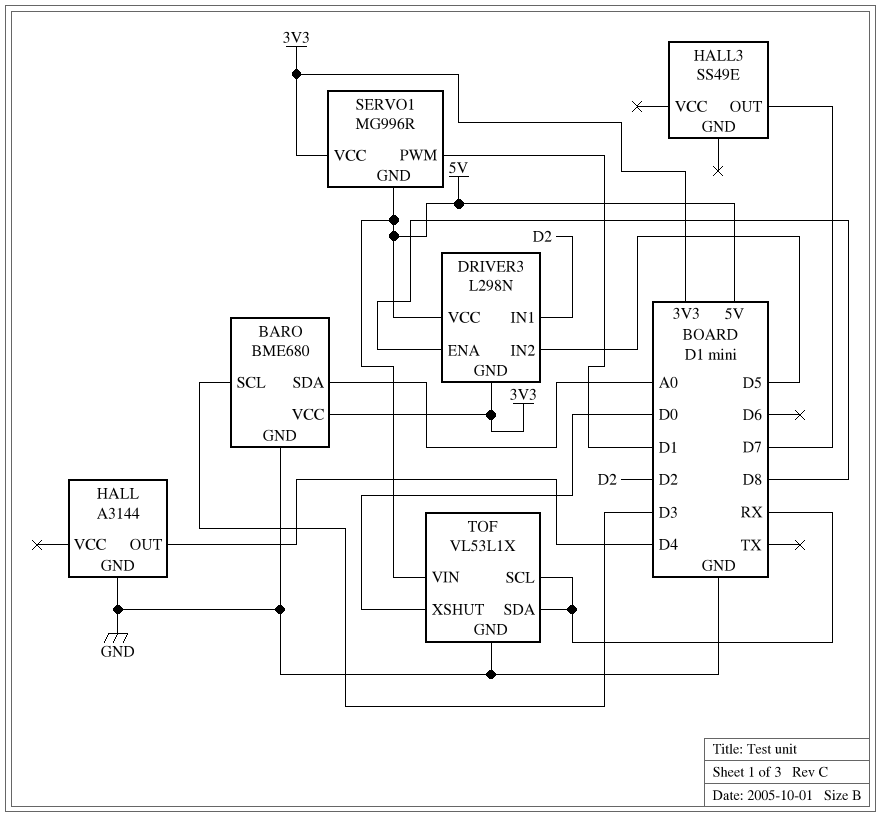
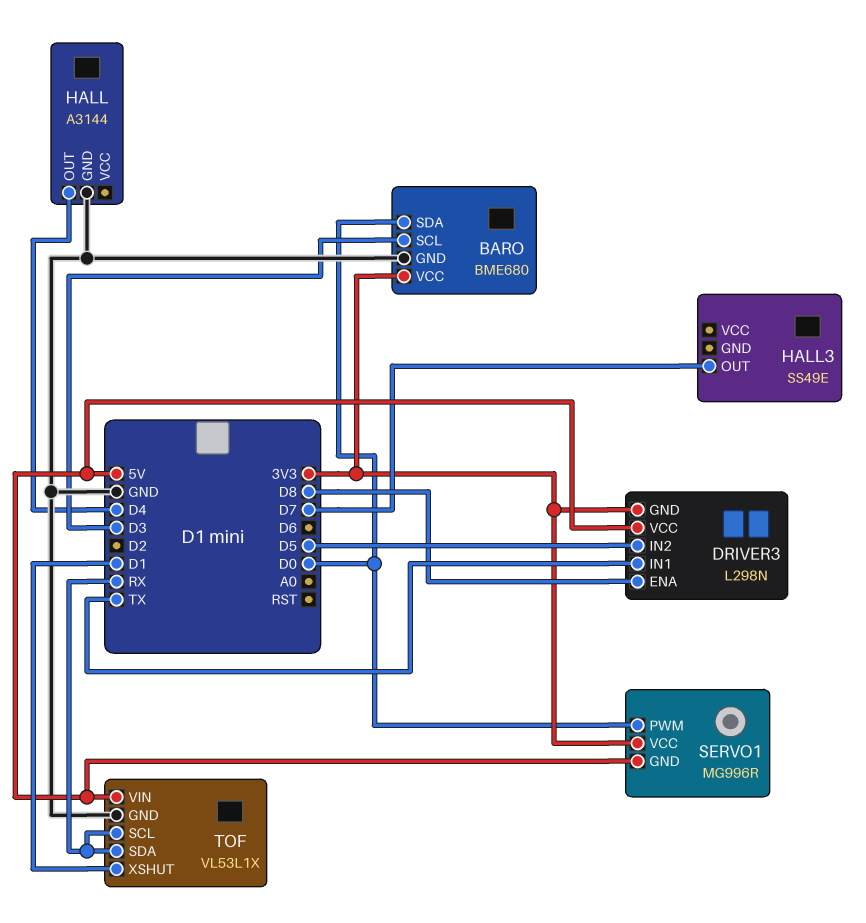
BARO pin SDA: A0 -> D0
DRIVER3 pin IN1: D2 -> TX
SERVO1 pin PWM: D1 -> D0
TOF pin XSHUT: D0 -> D1

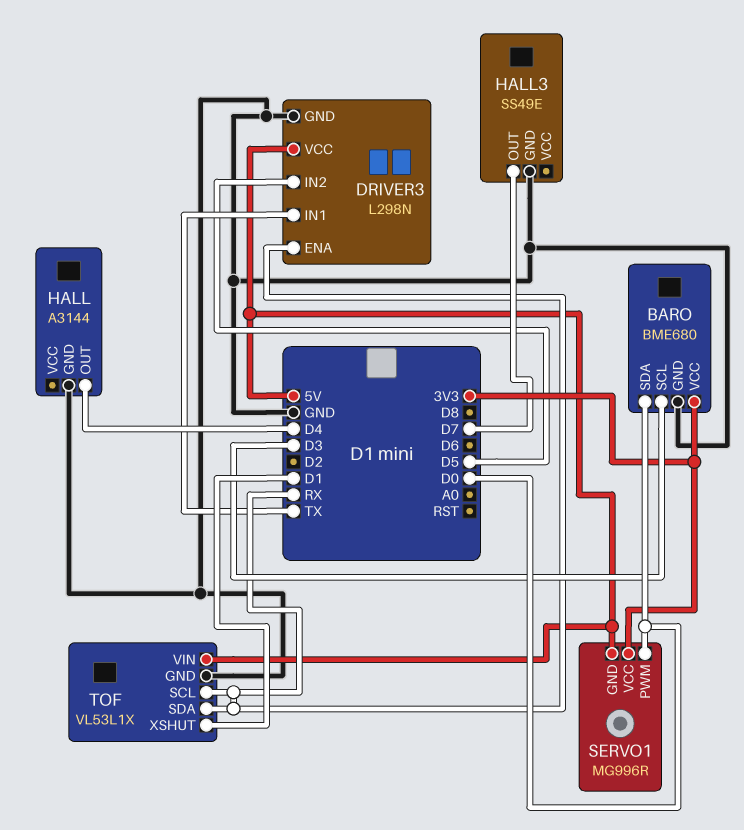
DRIVER3 pin ENA: D8 -> RX
DRIVER3 pin GND: 3V3 -> GND
HALL3 pin GND: none -> GND

